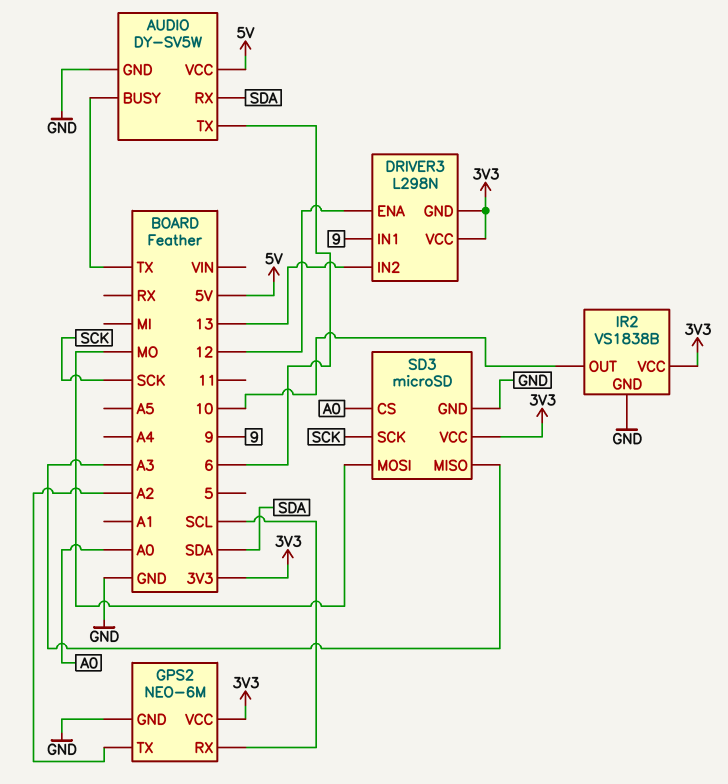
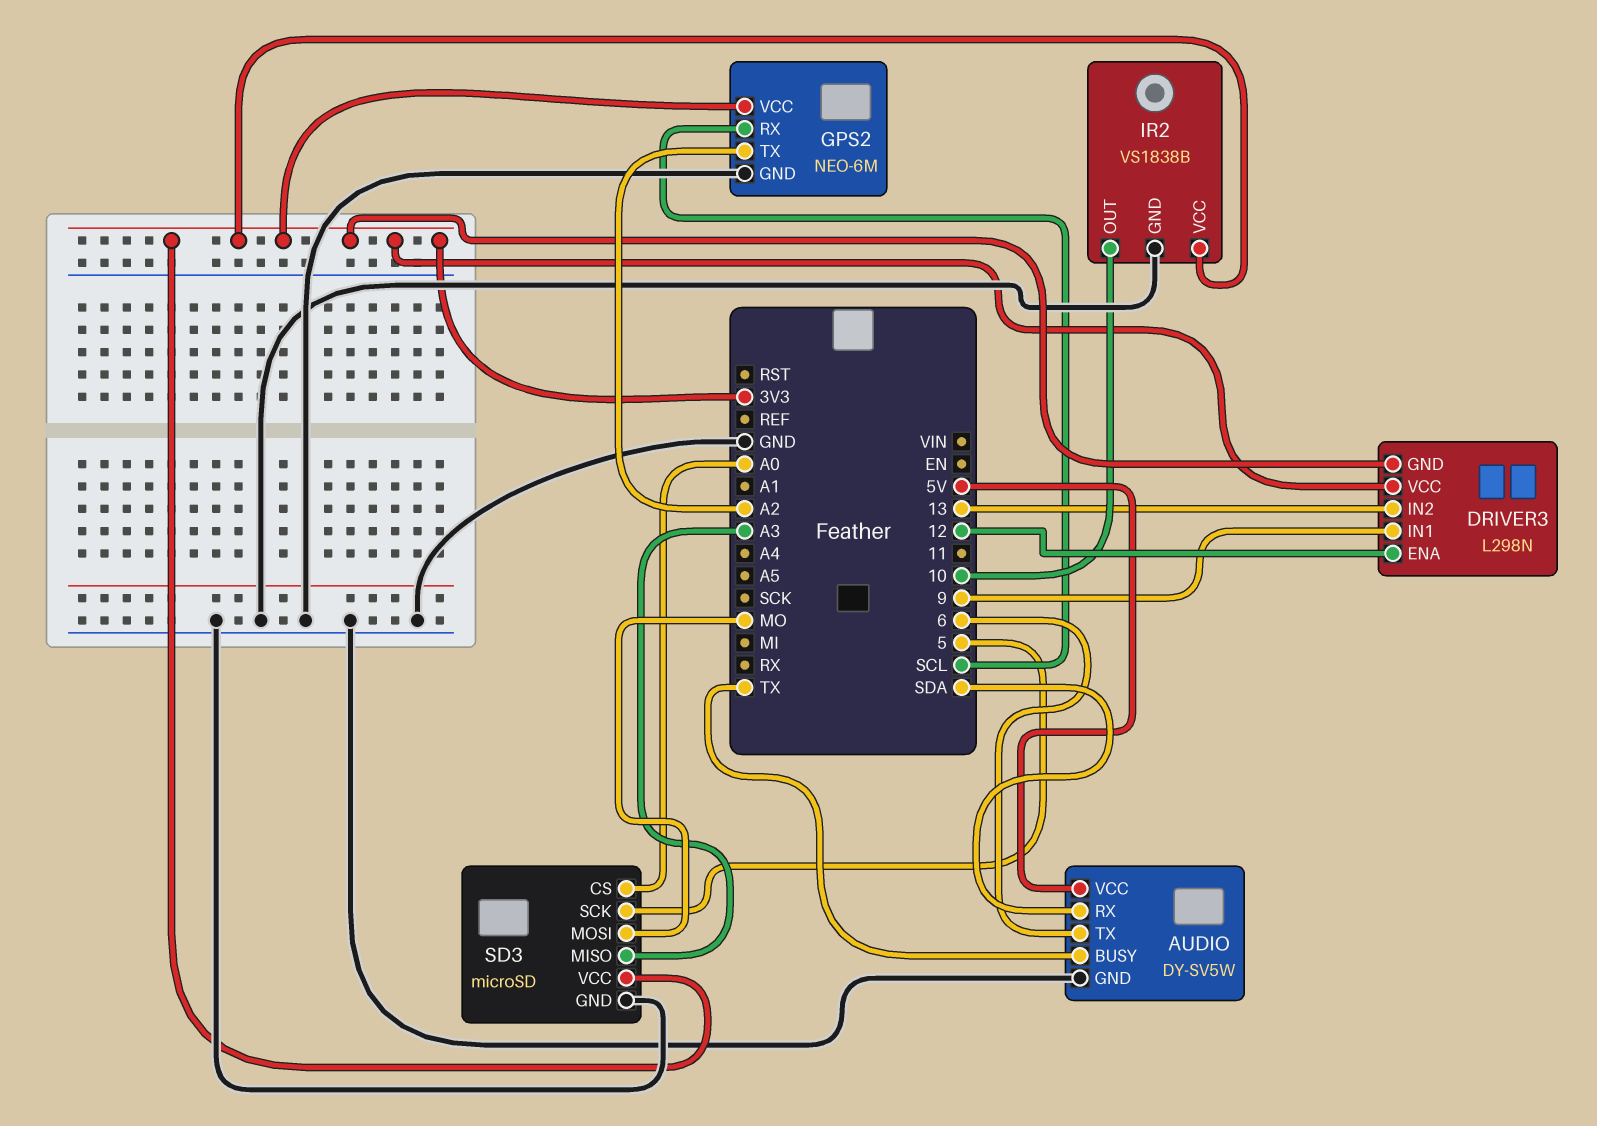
SD3 pin SCK: SCK -> 5

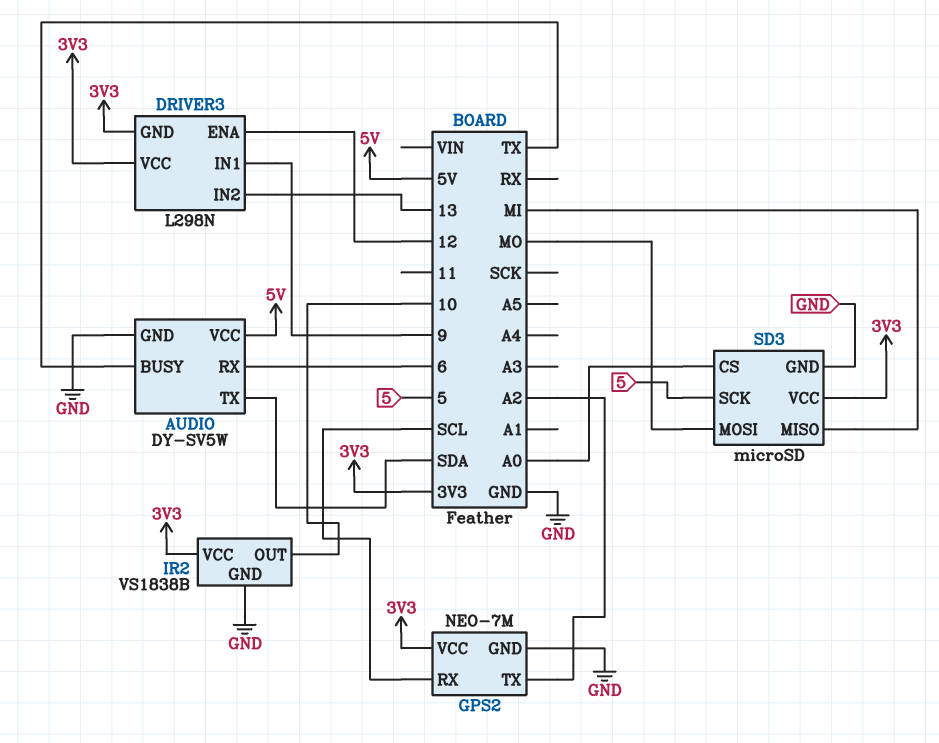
AUDIO pin RX: SDA -> 6
AUDIO pin TX: 6 -> SDA
GPS2: NEO-6M -> NEO-7M
SD3 pin MISO: A3 -> MI

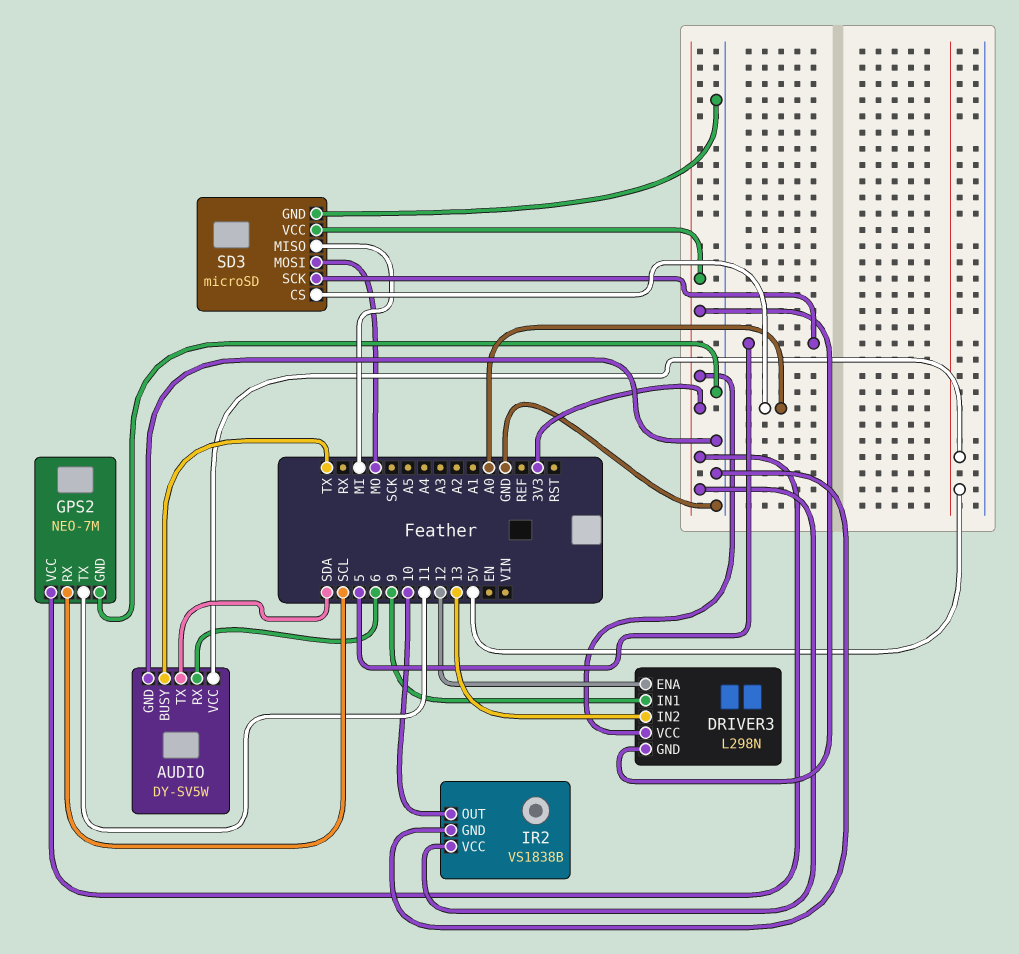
GPS2 pin TX: A2 -> 11

